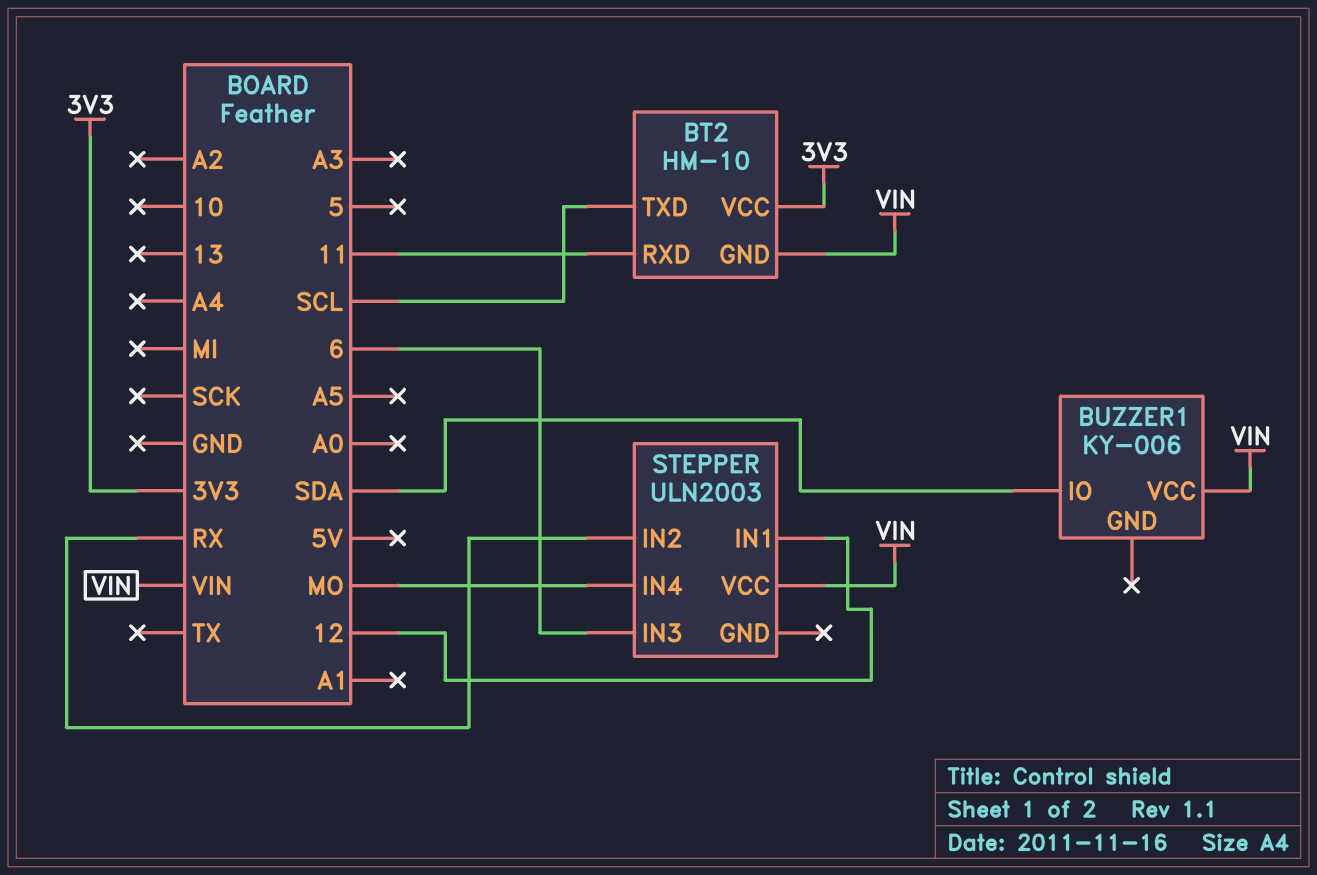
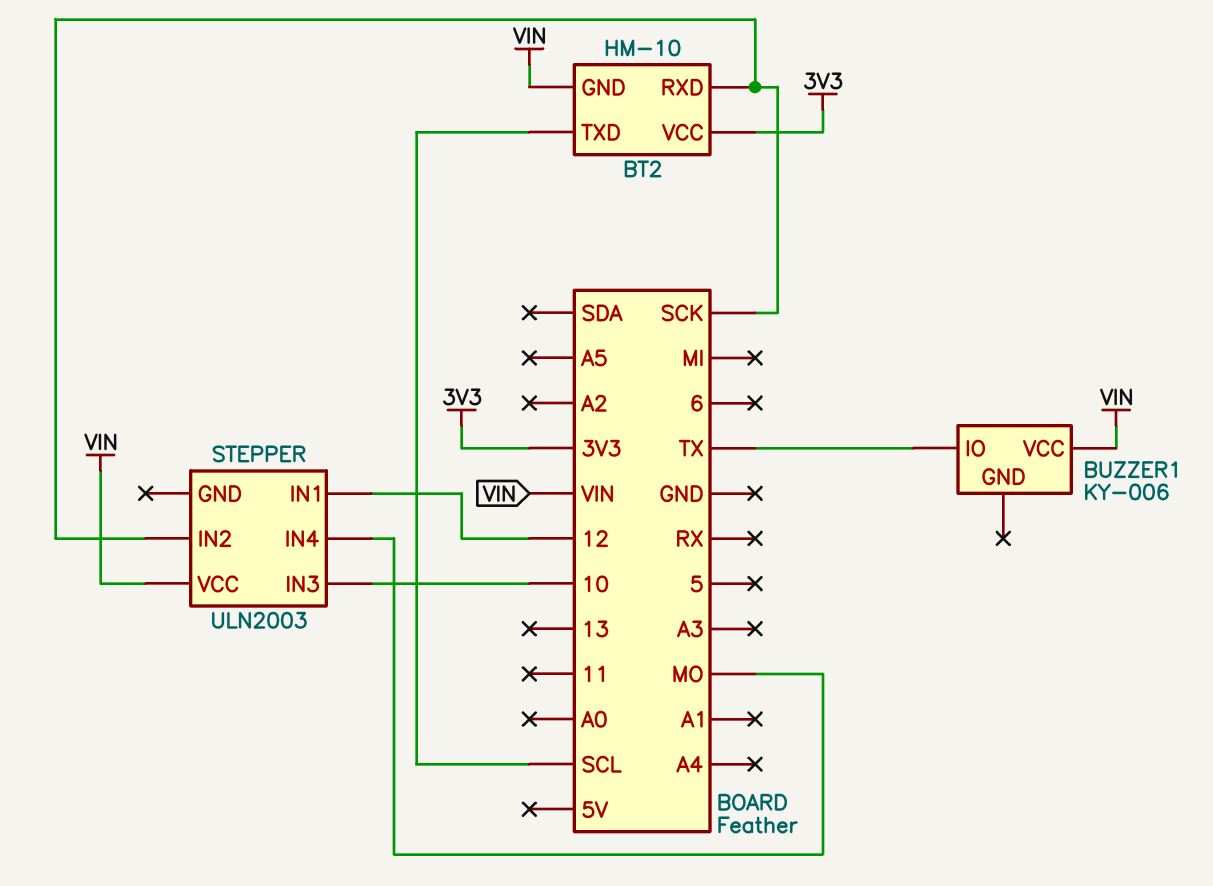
BT2 pin RXD: 11 -> SCK
BUZZER1 pin IO: SDA -> TX
STEPPER pin IN2: RX -> SCK
STEPPER pin IN3: 6 -> 10

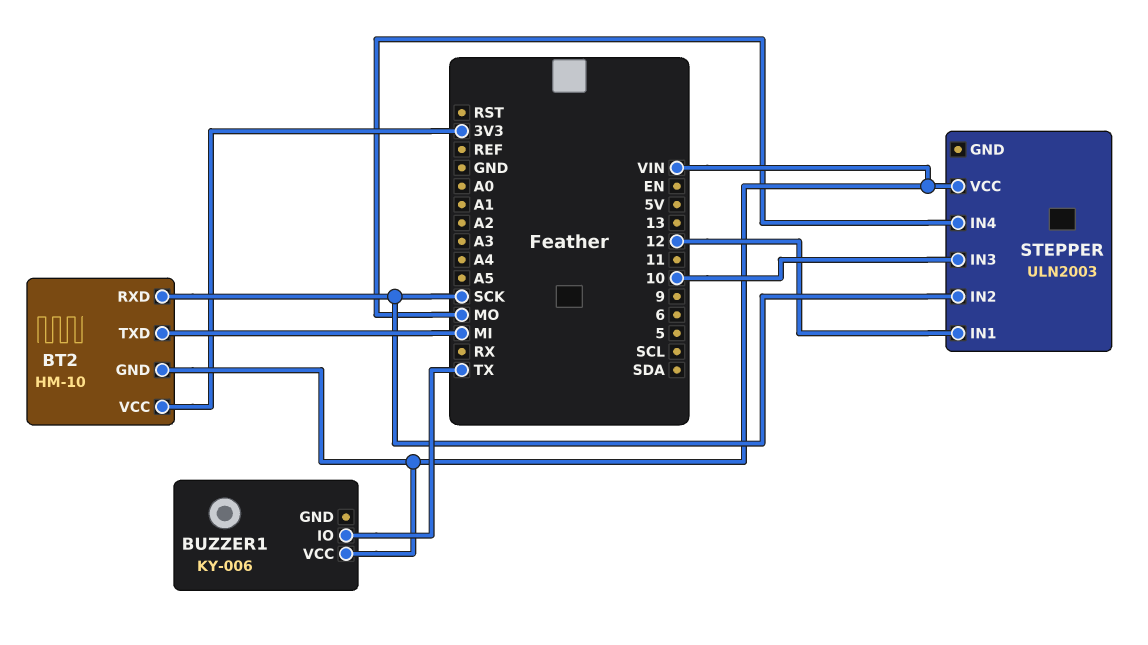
BT2 pin TXD: SCL -> MI

